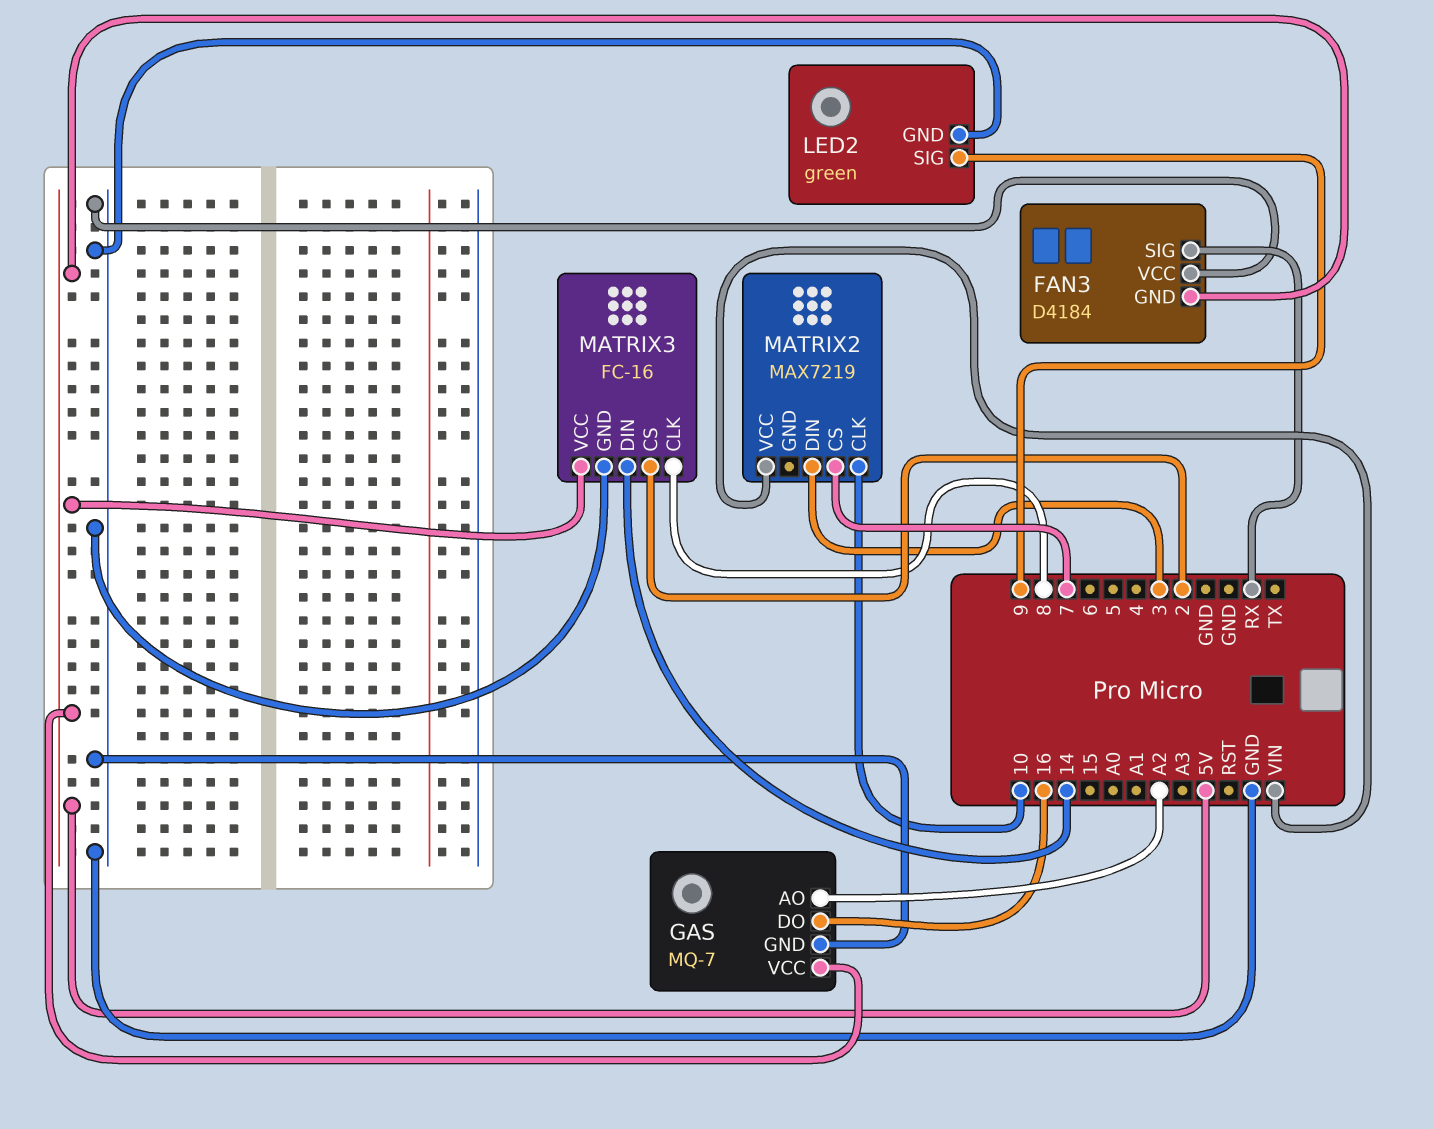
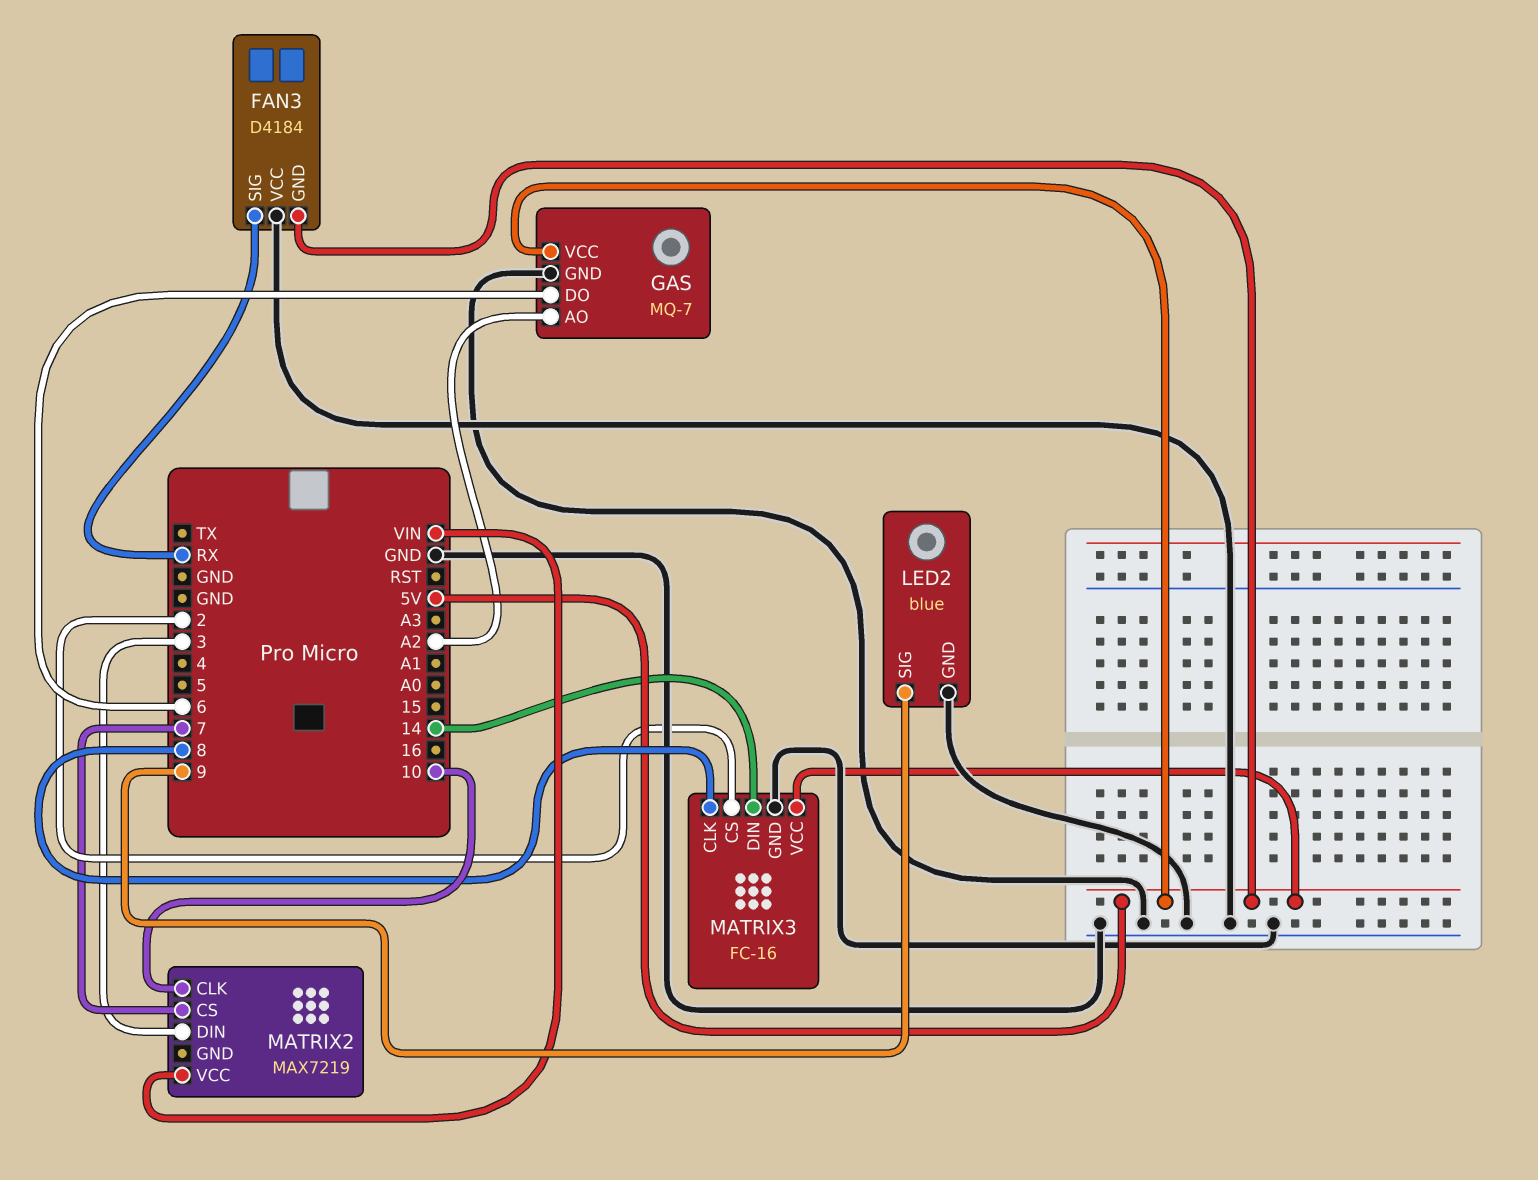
GAS pin DO: 16 -> 6
LED2: green -> blue

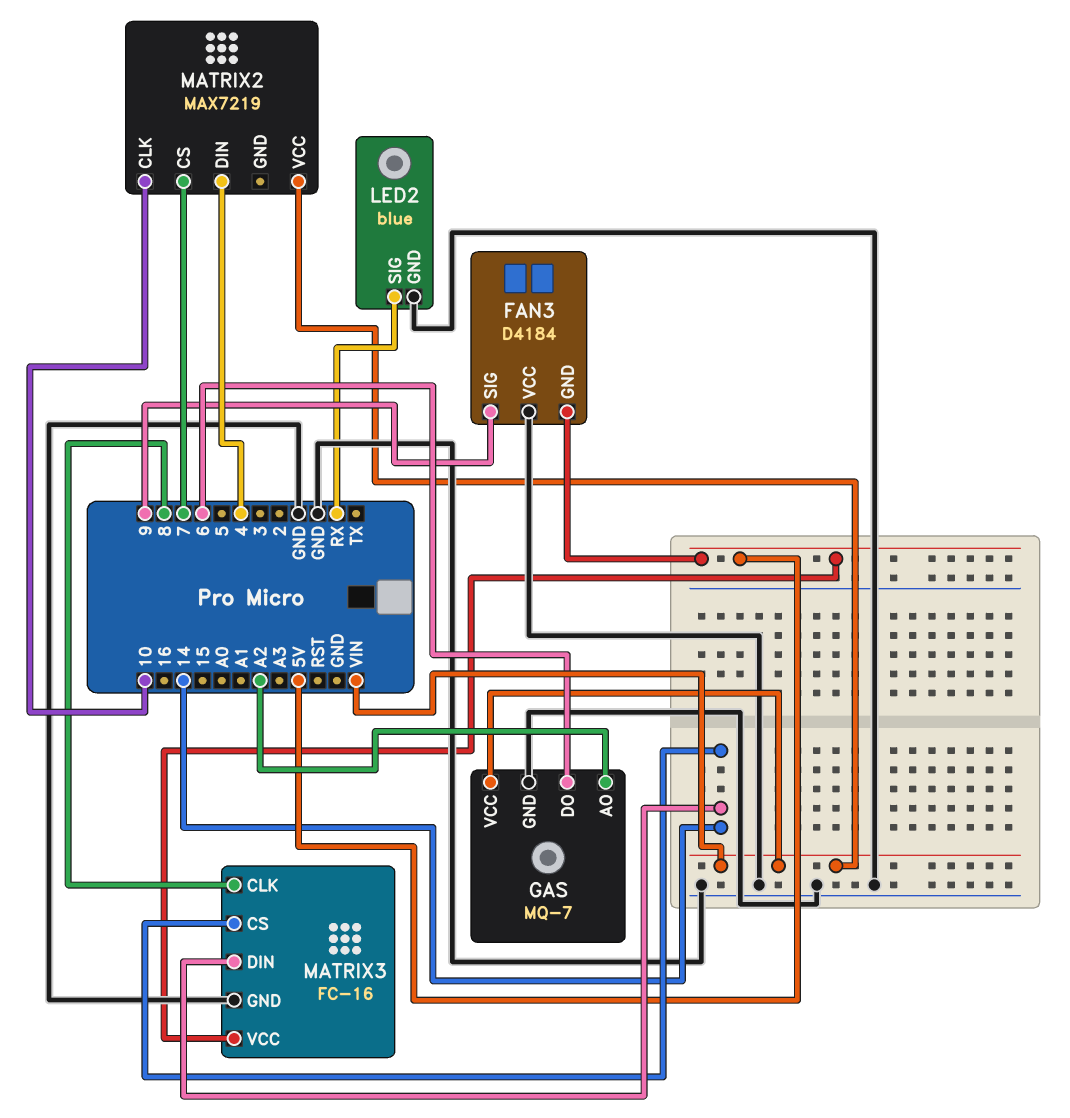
FAN3 pin SIG: RX -> 9
GAS pin VCC: 5V -> VIN
LED2 pin SIG: 9 -> RX
MATRIX2 pin DIN: 3 -> 4
MATRIX3 pin CS: 2 -> 14

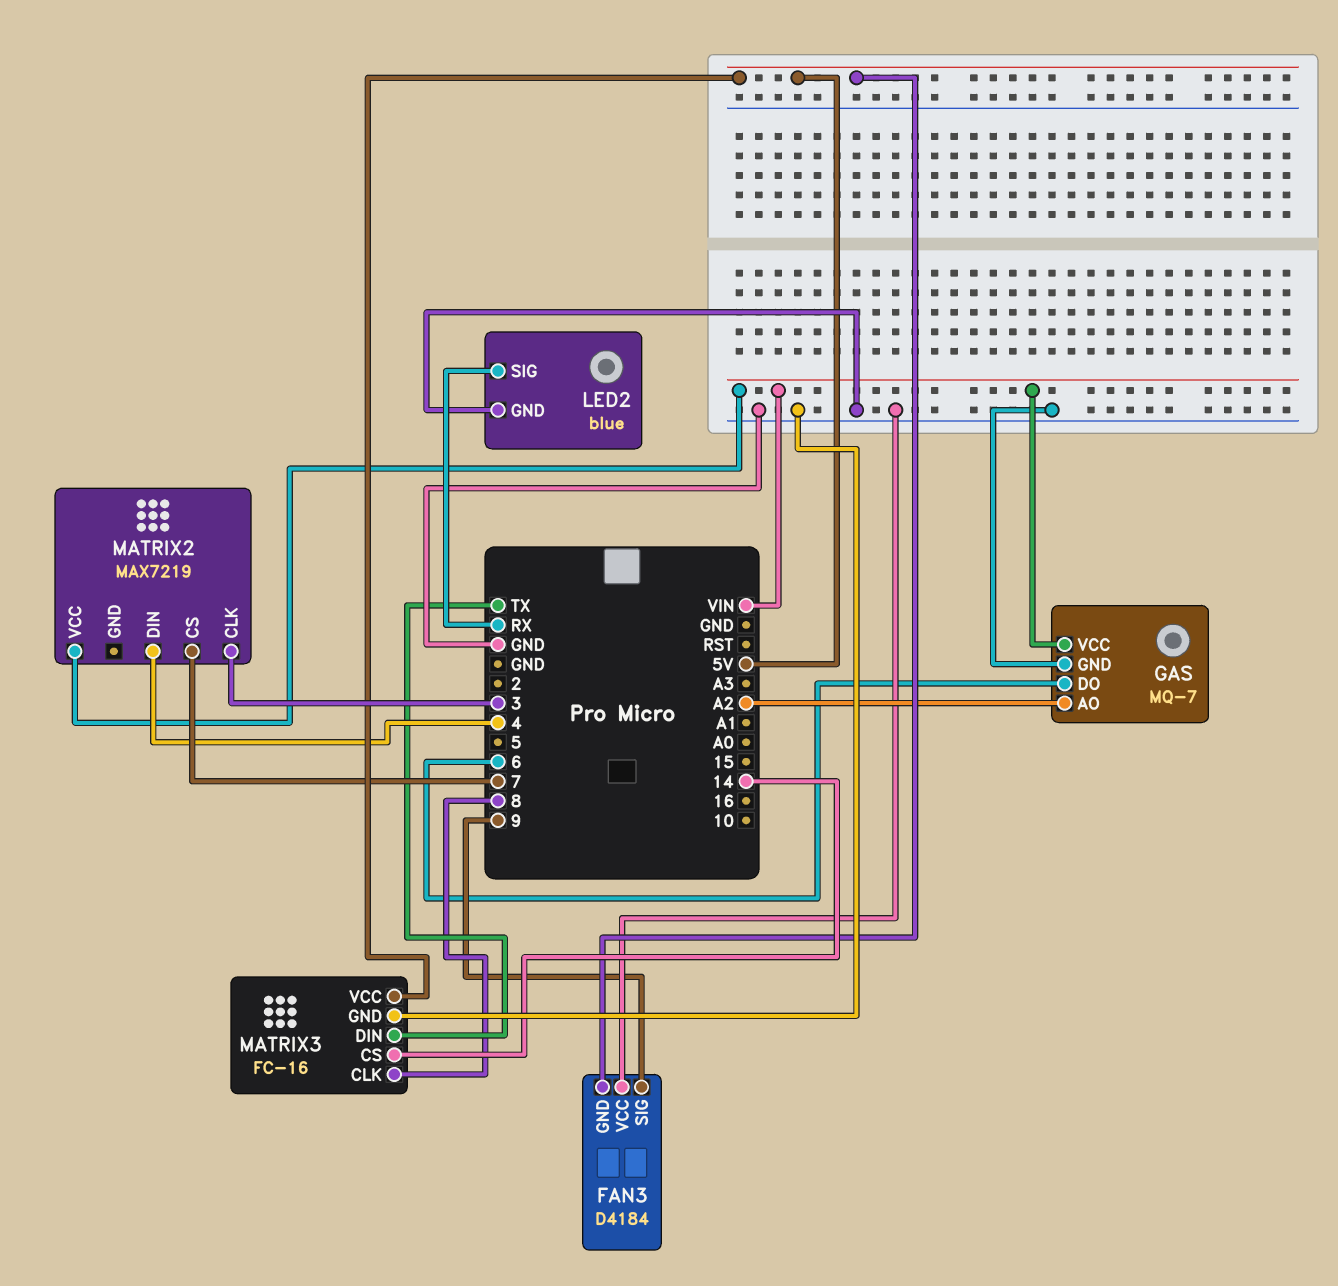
MATRIX2 pin CLK: 10 -> 3
MATRIX3 pin DIN: 14 -> TX

